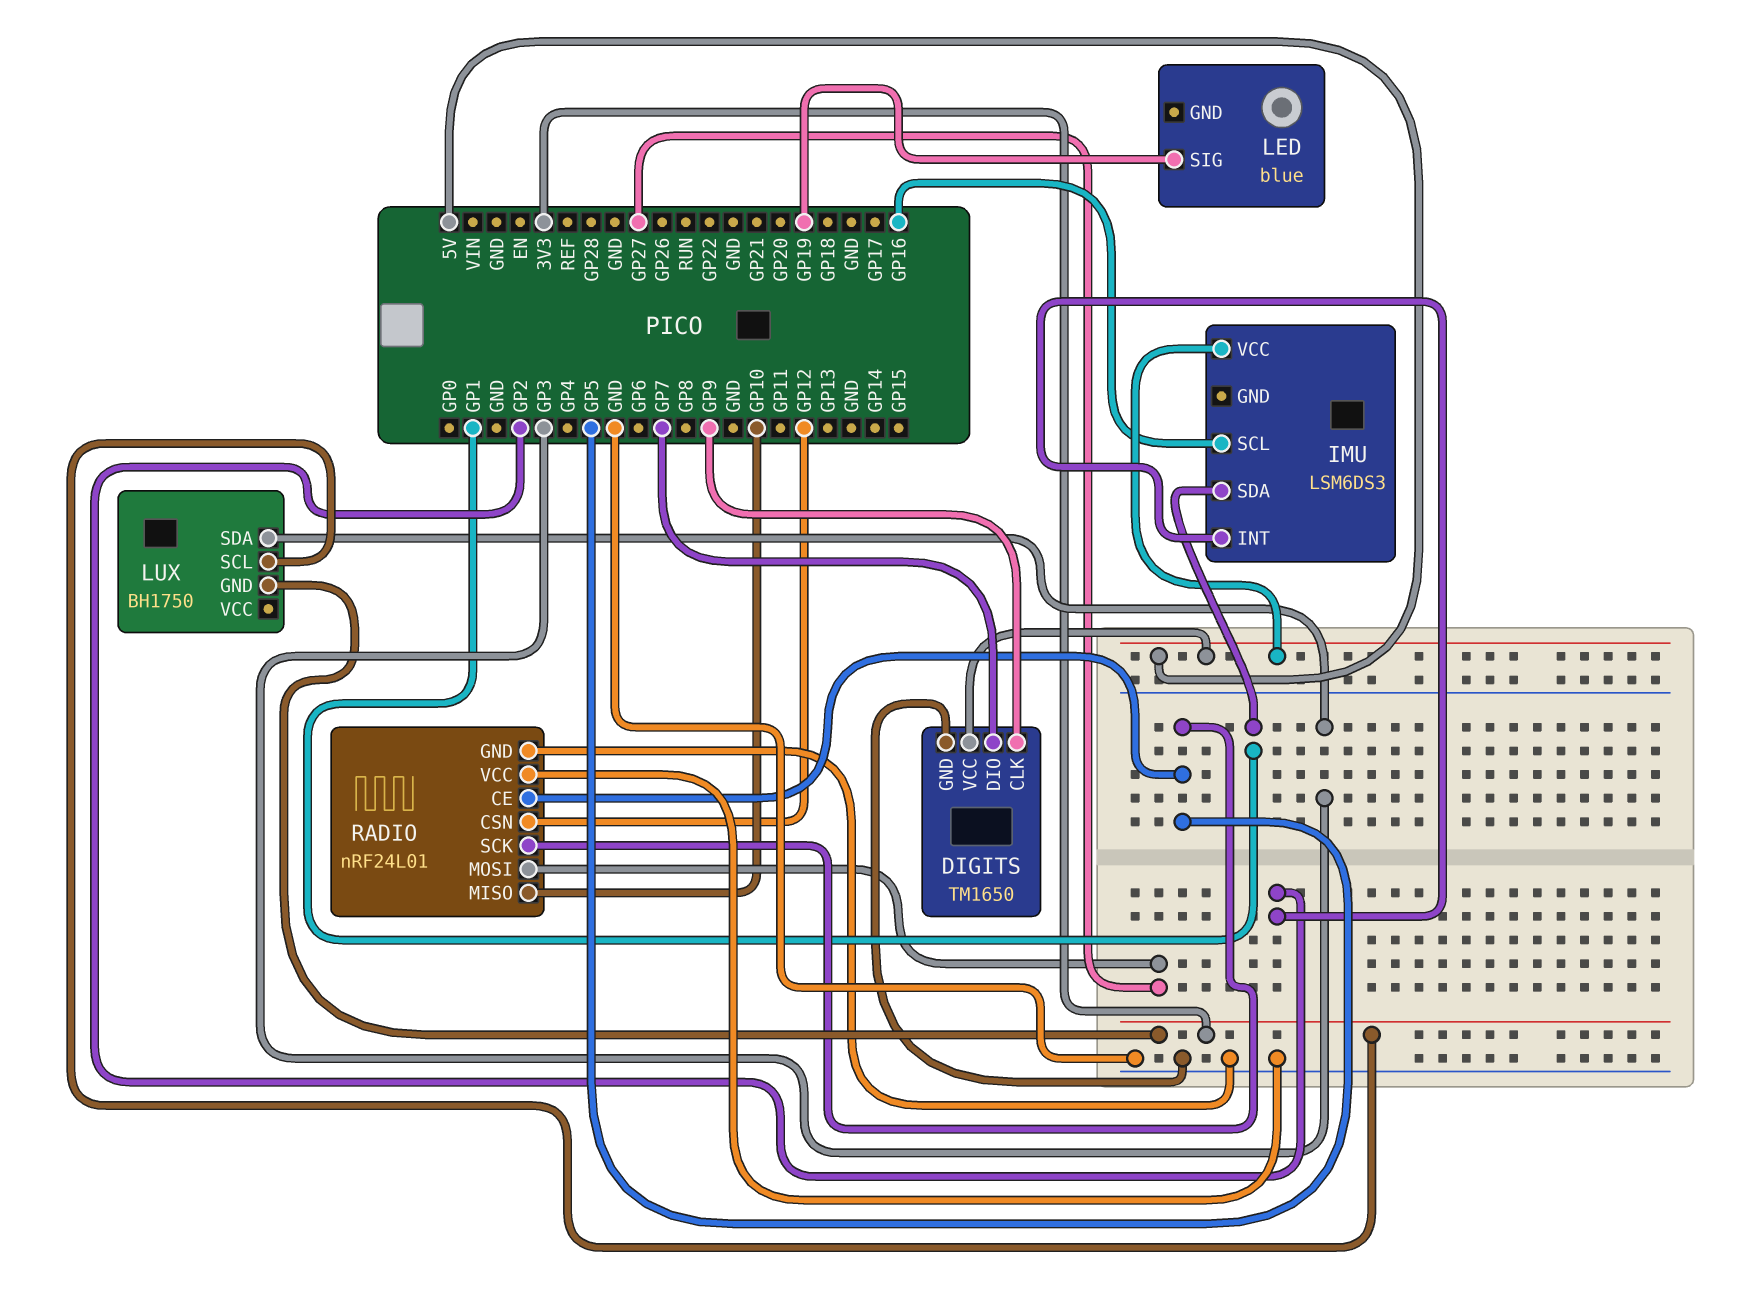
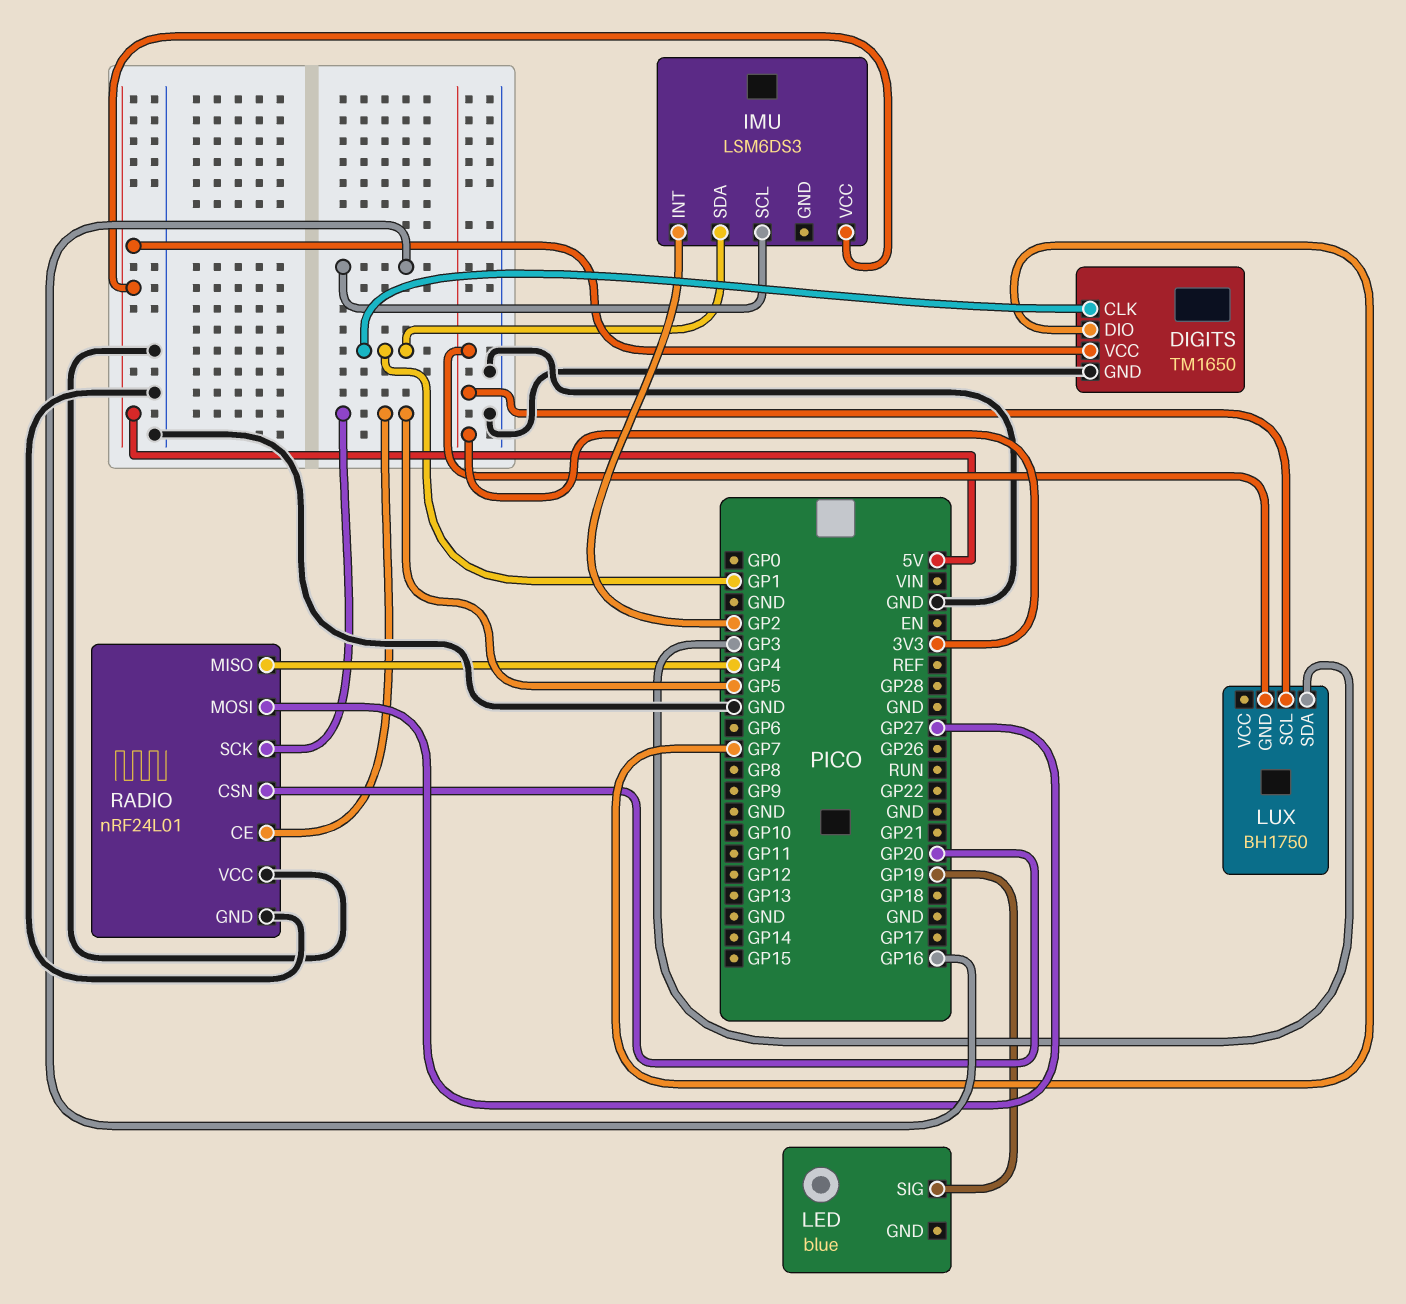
DIGITS pin CLK: GP9 -> GP1
RADIO pin CSN: GP12 -> GP20
RADIO pin MISO: GP10 -> GP4

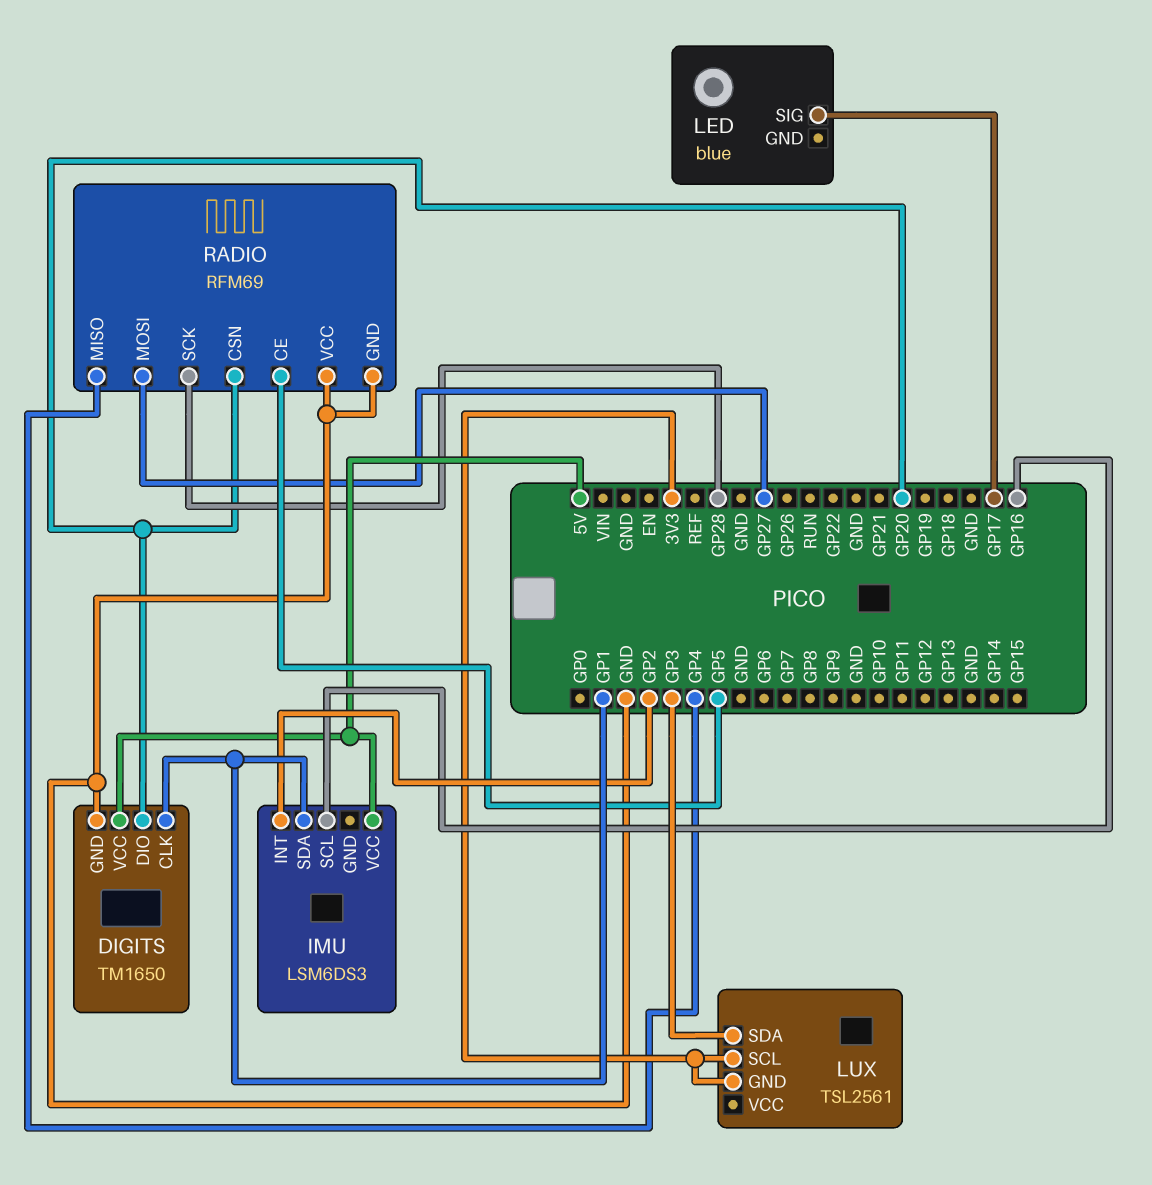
DIGITS pin DIO: GP7 -> GP20
LED pin SIG: GP19 -> GP17
LUX: BH1750 -> TSL2561
RADIO: nRF24L01 -> RFM69
RADIO pin SCK: GP5 -> GP28

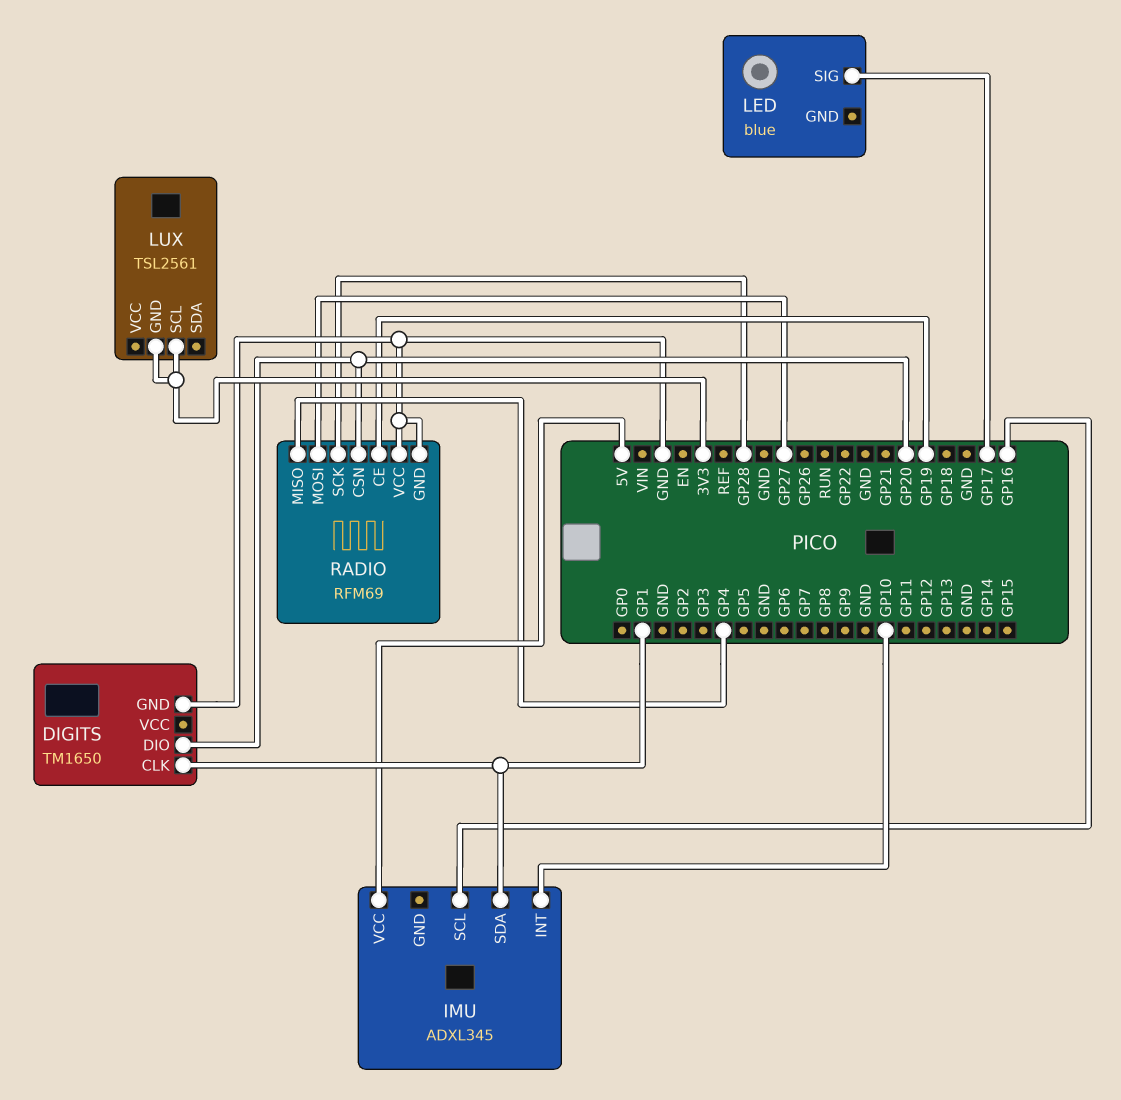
DIGITS pin VCC: 5V -> none
IMU: LSM6DS3 -> ADXL345
IMU pin INT: GP2 -> GP10
LUX pin SDA: GP3 -> none
RADIO pin CE: GP5 -> GP19

